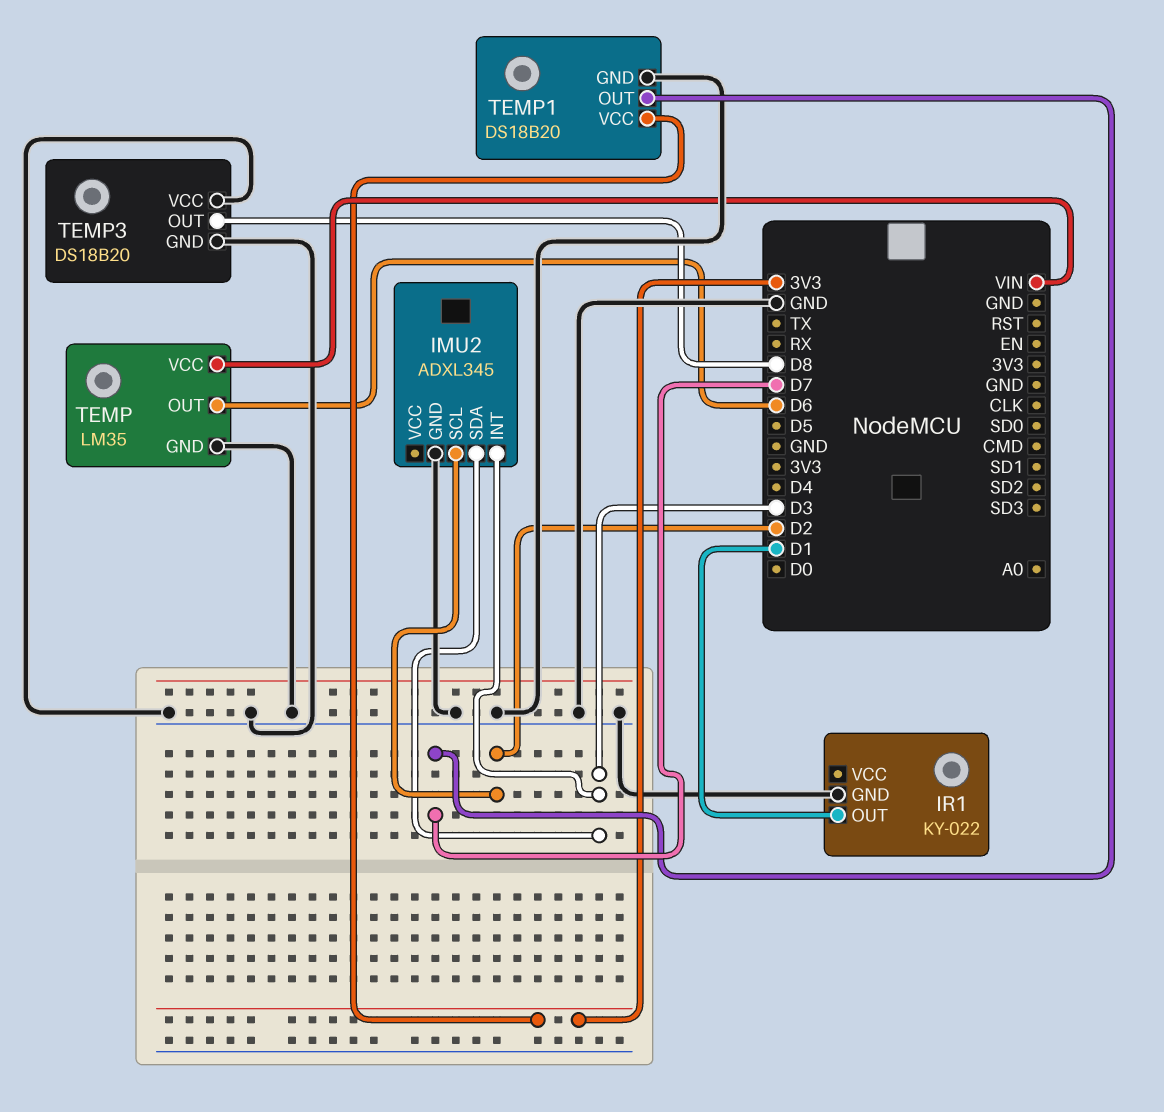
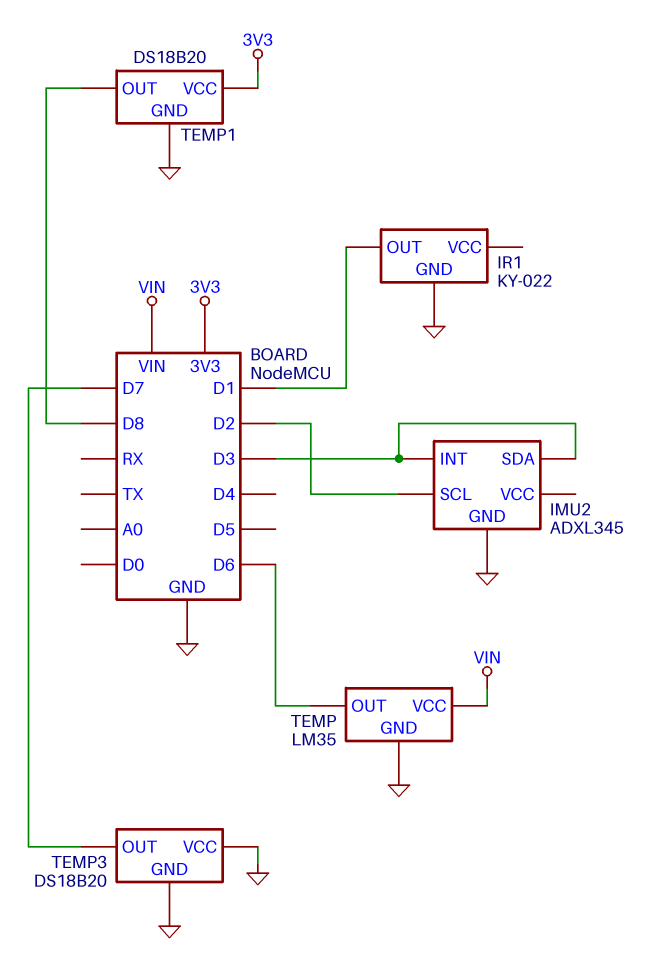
TEMP1 pin OUT: D7 -> D8
TEMP3 pin OUT: D8 -> D7

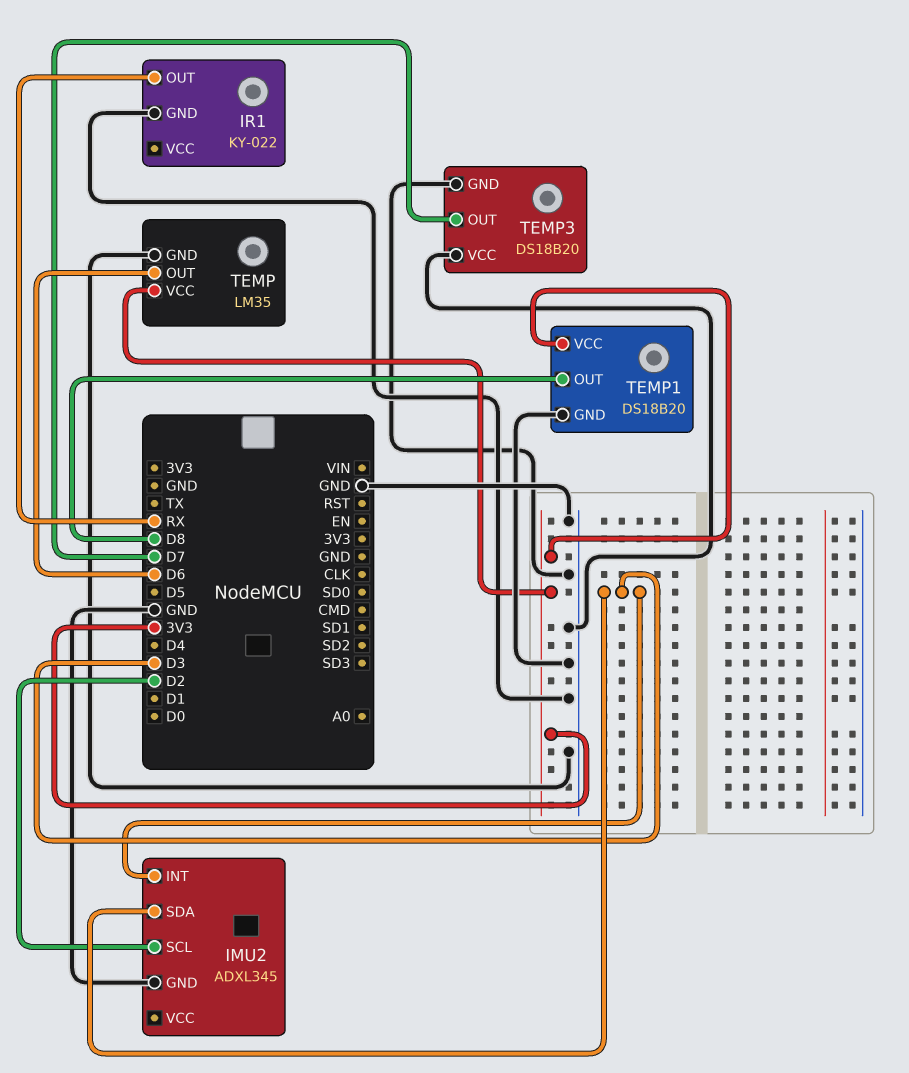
IR1 pin OUT: D1 -> RX
TEMP pin VCC: VIN -> 3V3

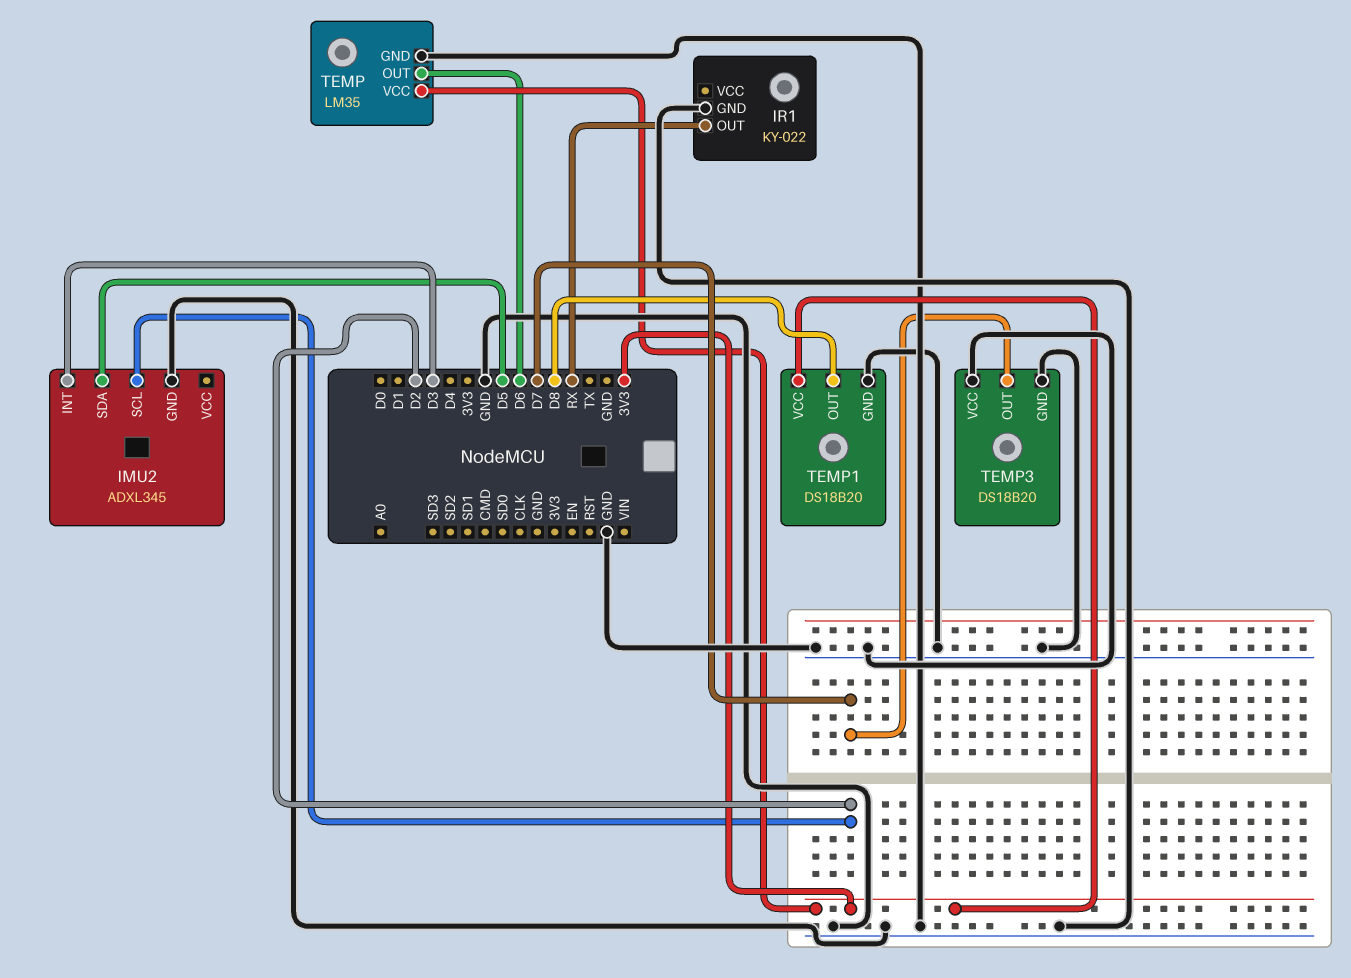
IMU2 pin SDA: D3 -> D5

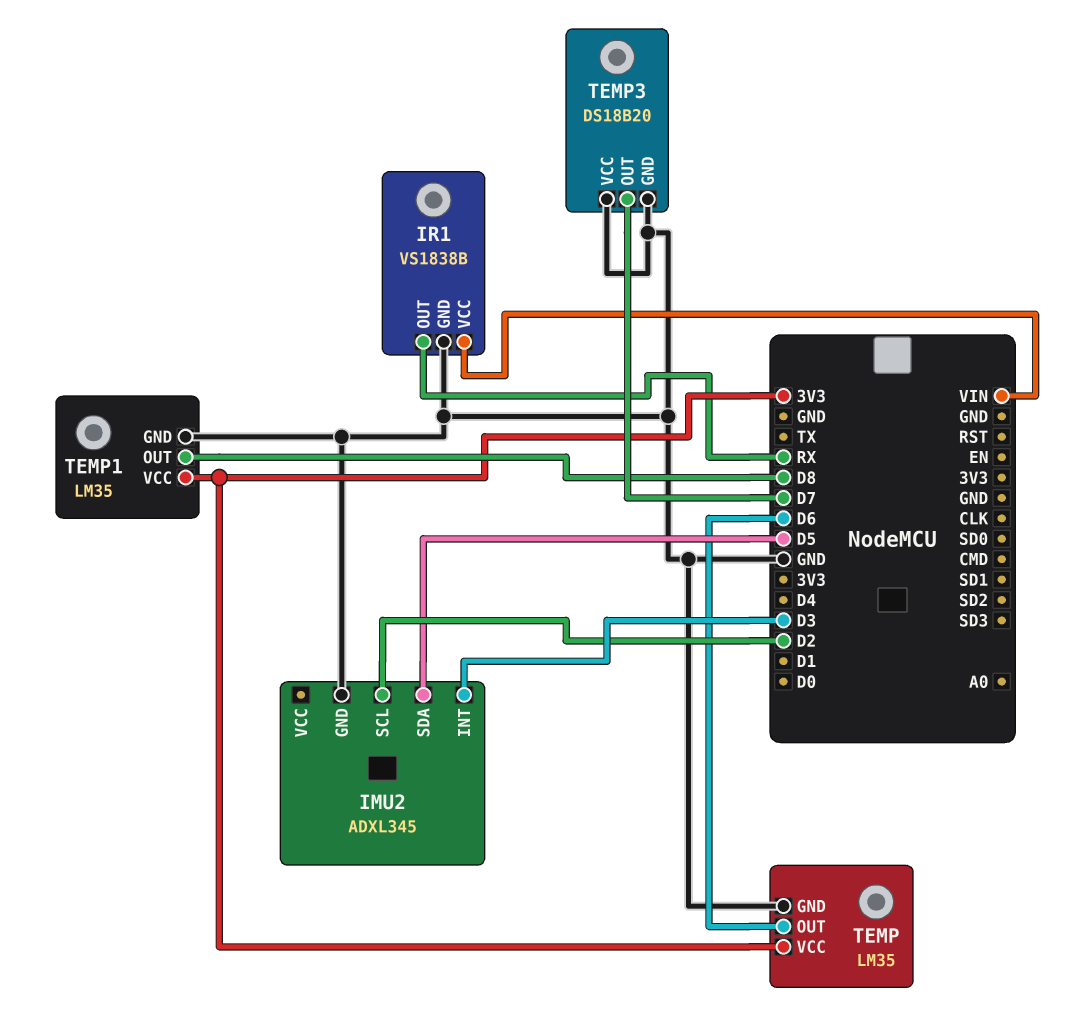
IR1: KY-022 -> VS1838B
IR1 pin VCC: none -> VIN
TEMP1: DS18B20 -> LM35

